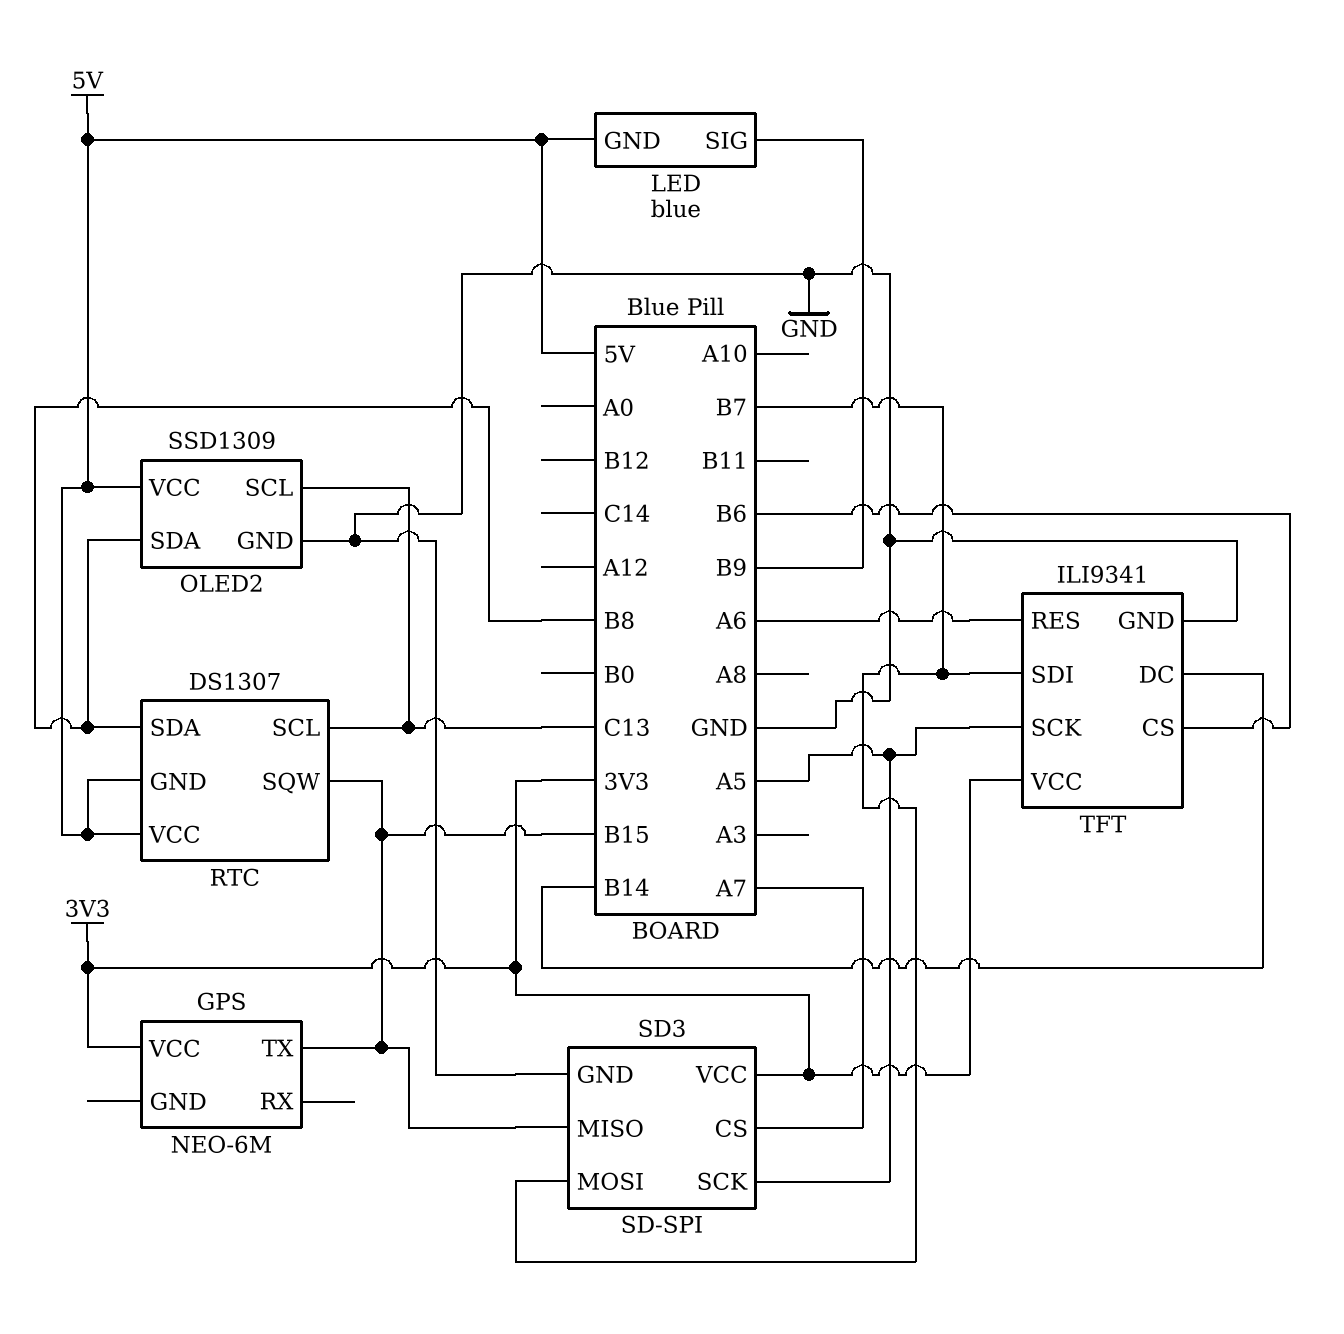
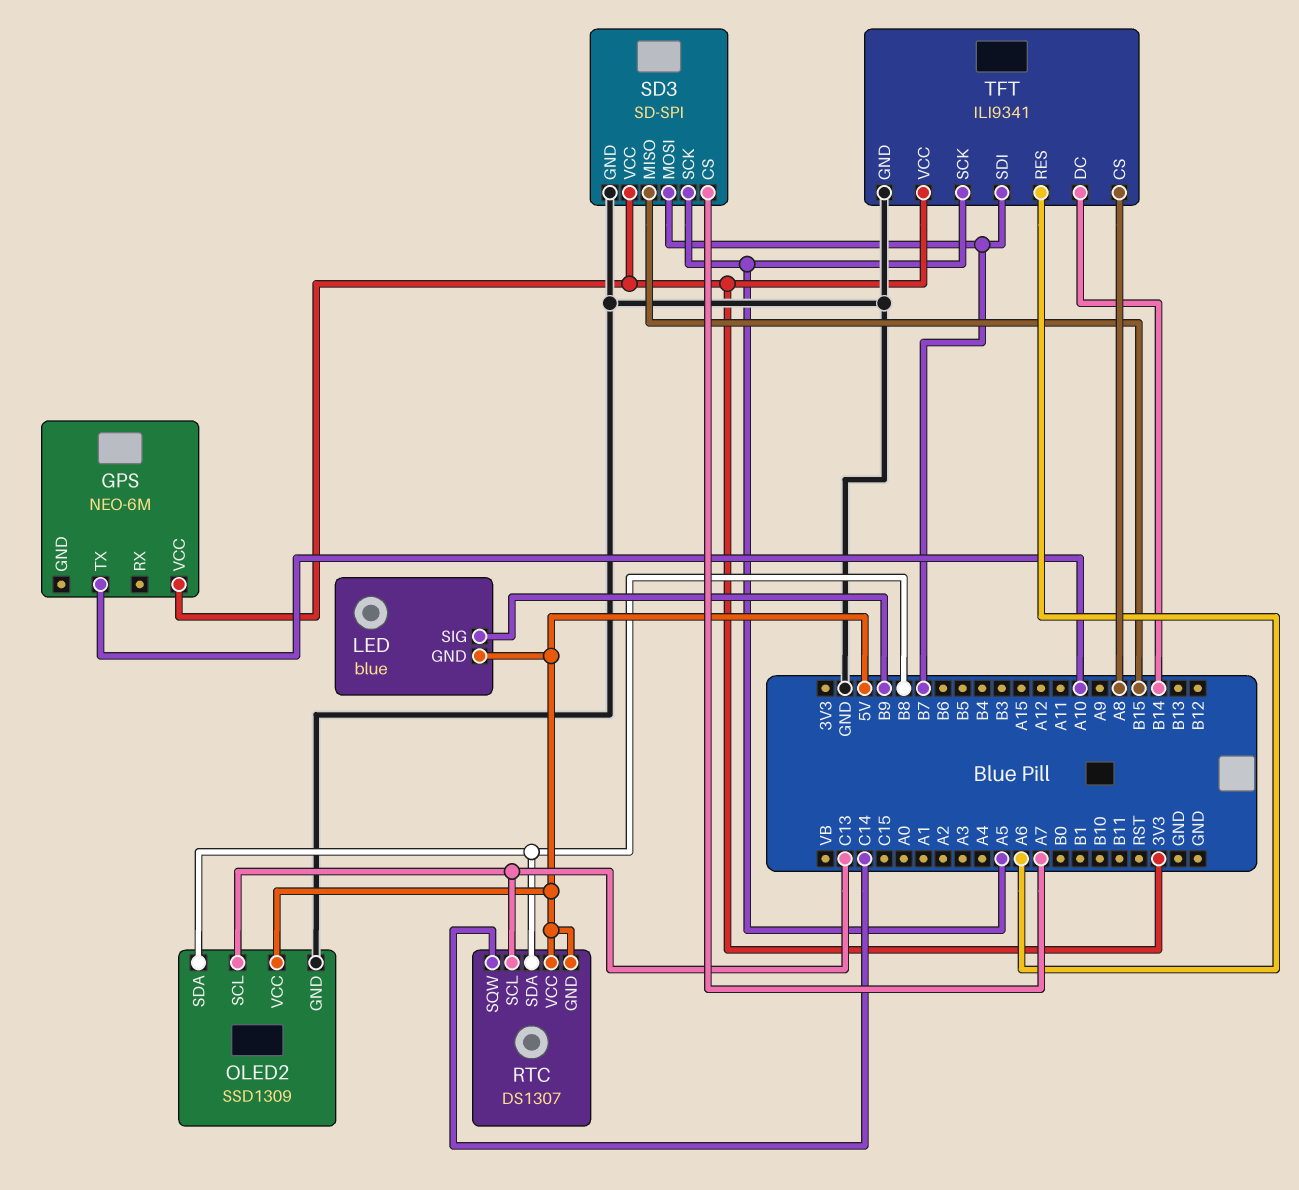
GPS pin TX: B15 -> A10
RTC pin SQW: B15 -> C14
TFT pin CS: B6 -> A8

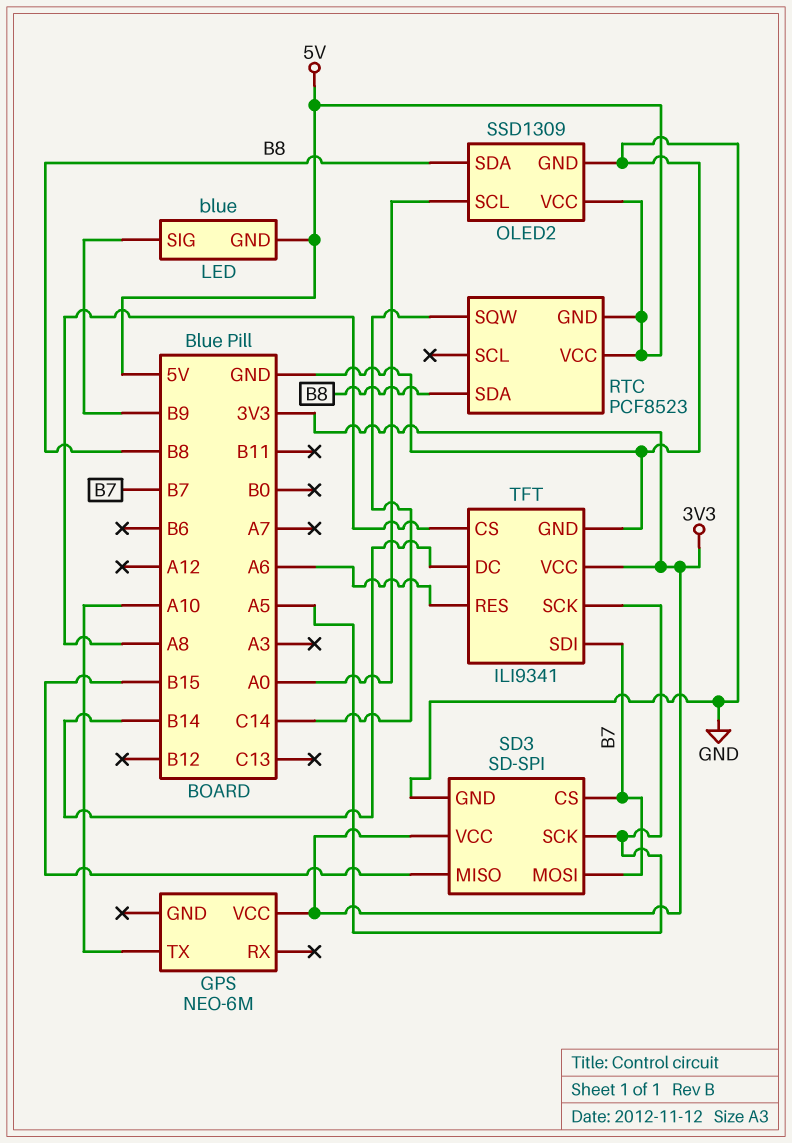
OLED2 pin SCL: C13 -> A0
RTC: DS1307 -> PCF8523
RTC pin SCL: C13 -> none
SD3 pin CS: A7 -> B7

